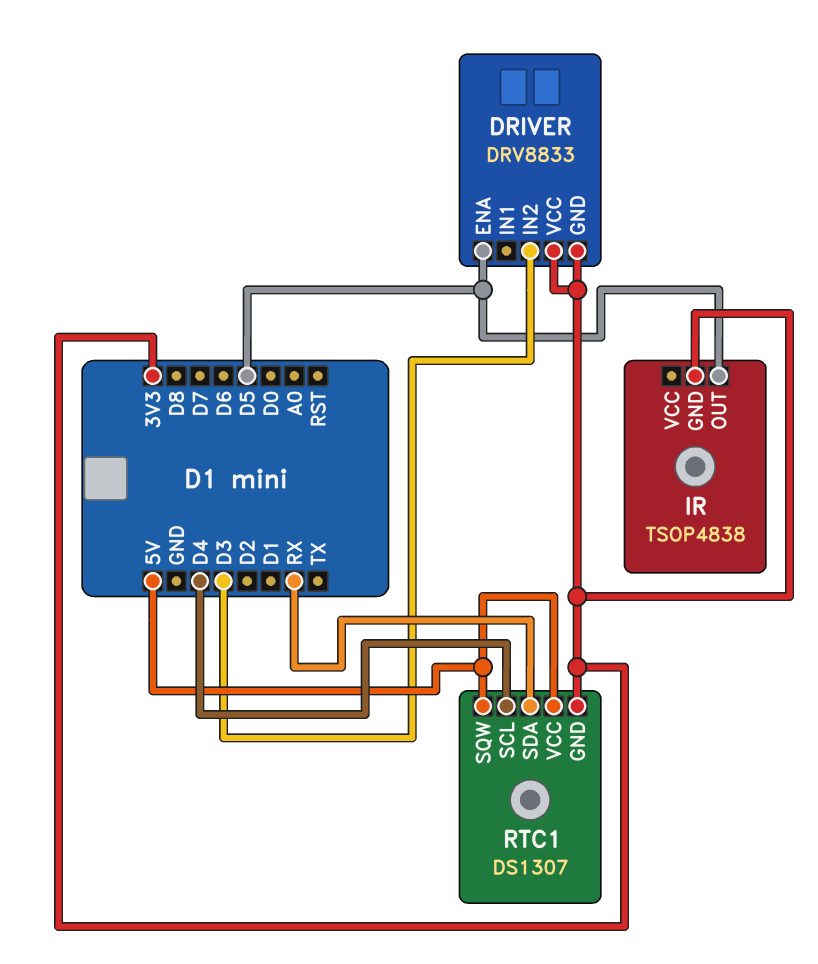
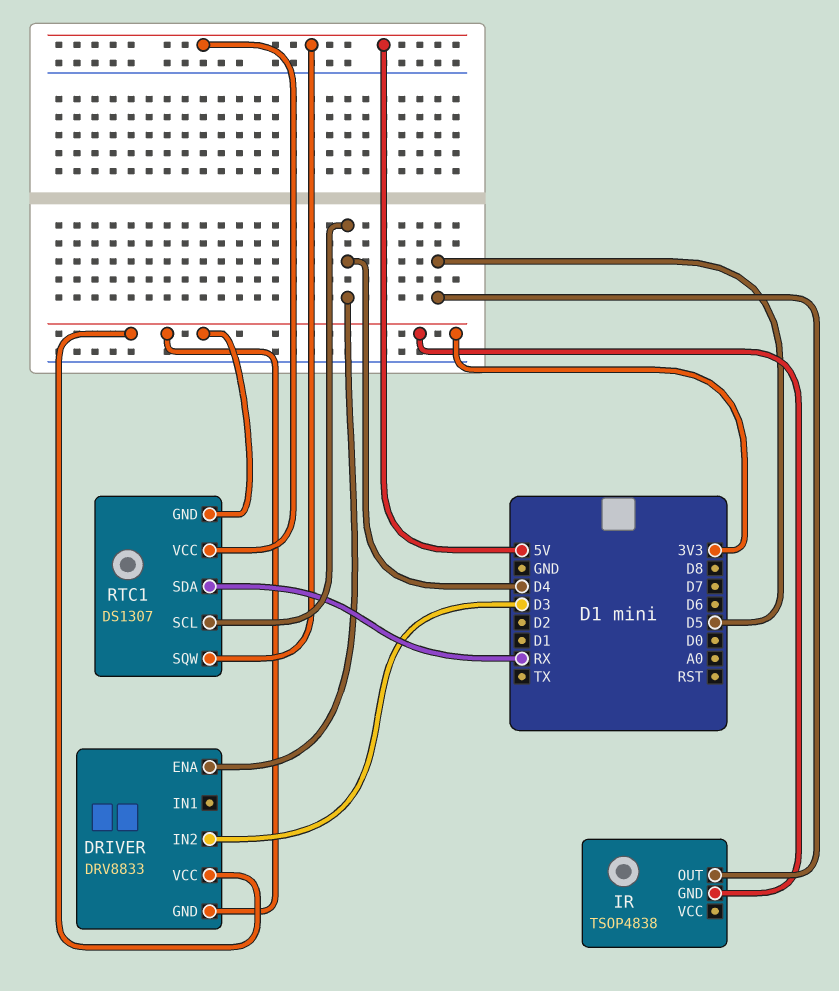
DRIVER pin ENA: D5 -> D4

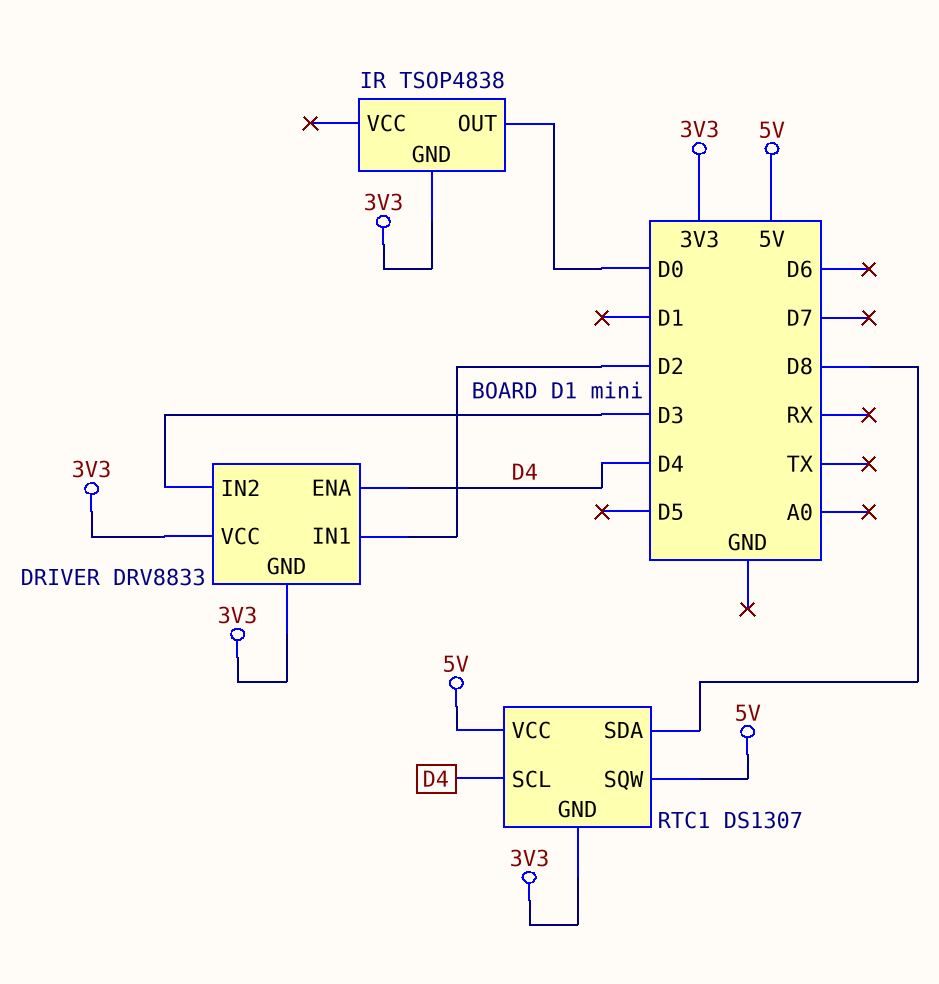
DRIVER pin IN1: none -> D2
IR pin OUT: D5 -> D0
RTC1 pin SDA: RX -> D8

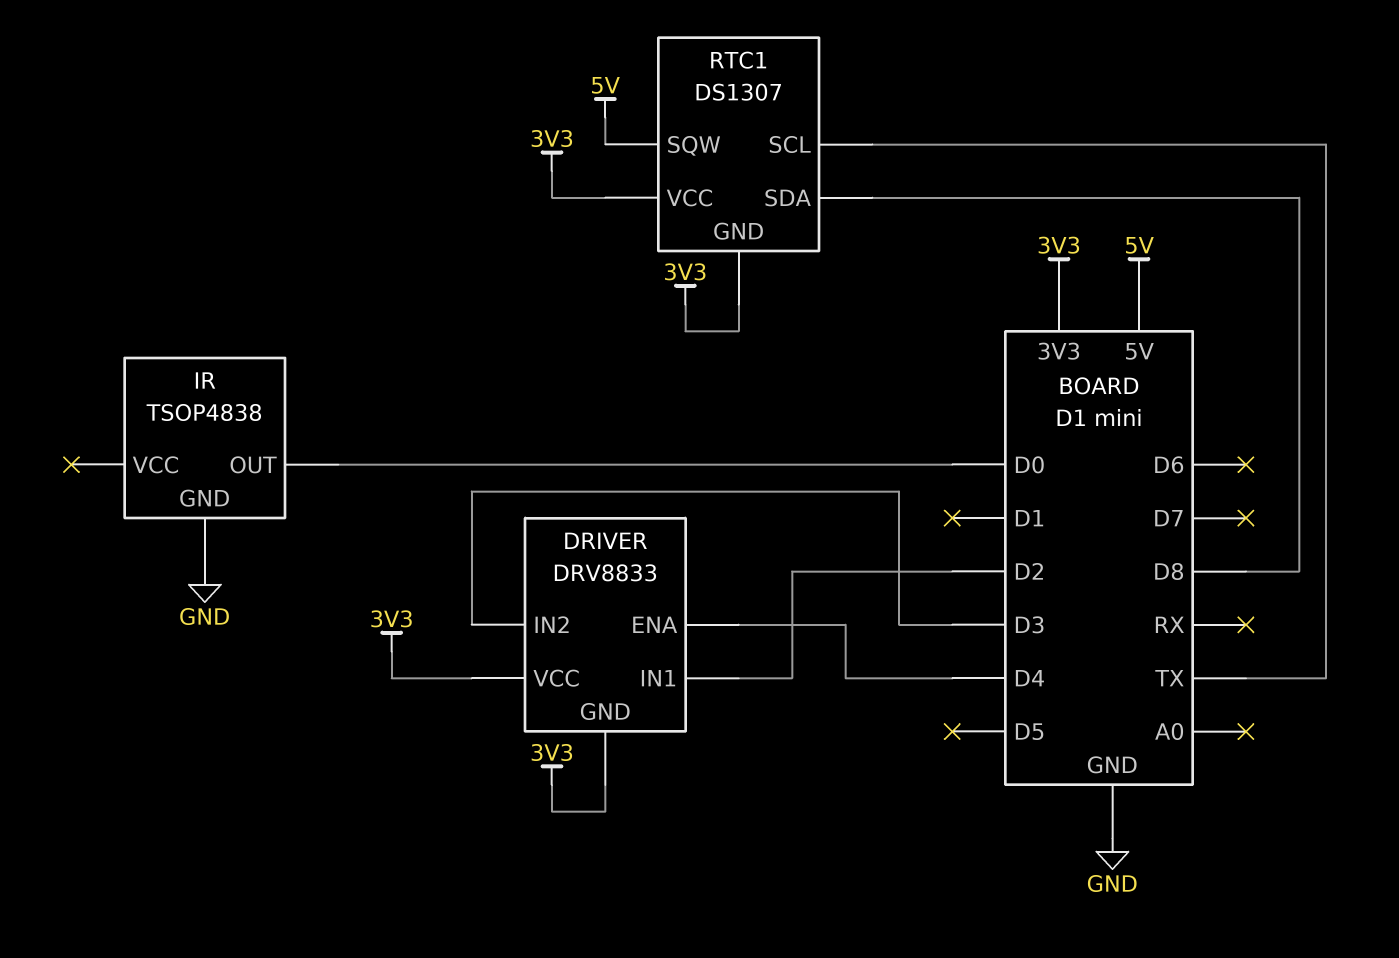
IR pin GND: 3V3 -> GND
RTC1 pin SCL: D4 -> TX
RTC1 pin VCC: 5V -> 3V3

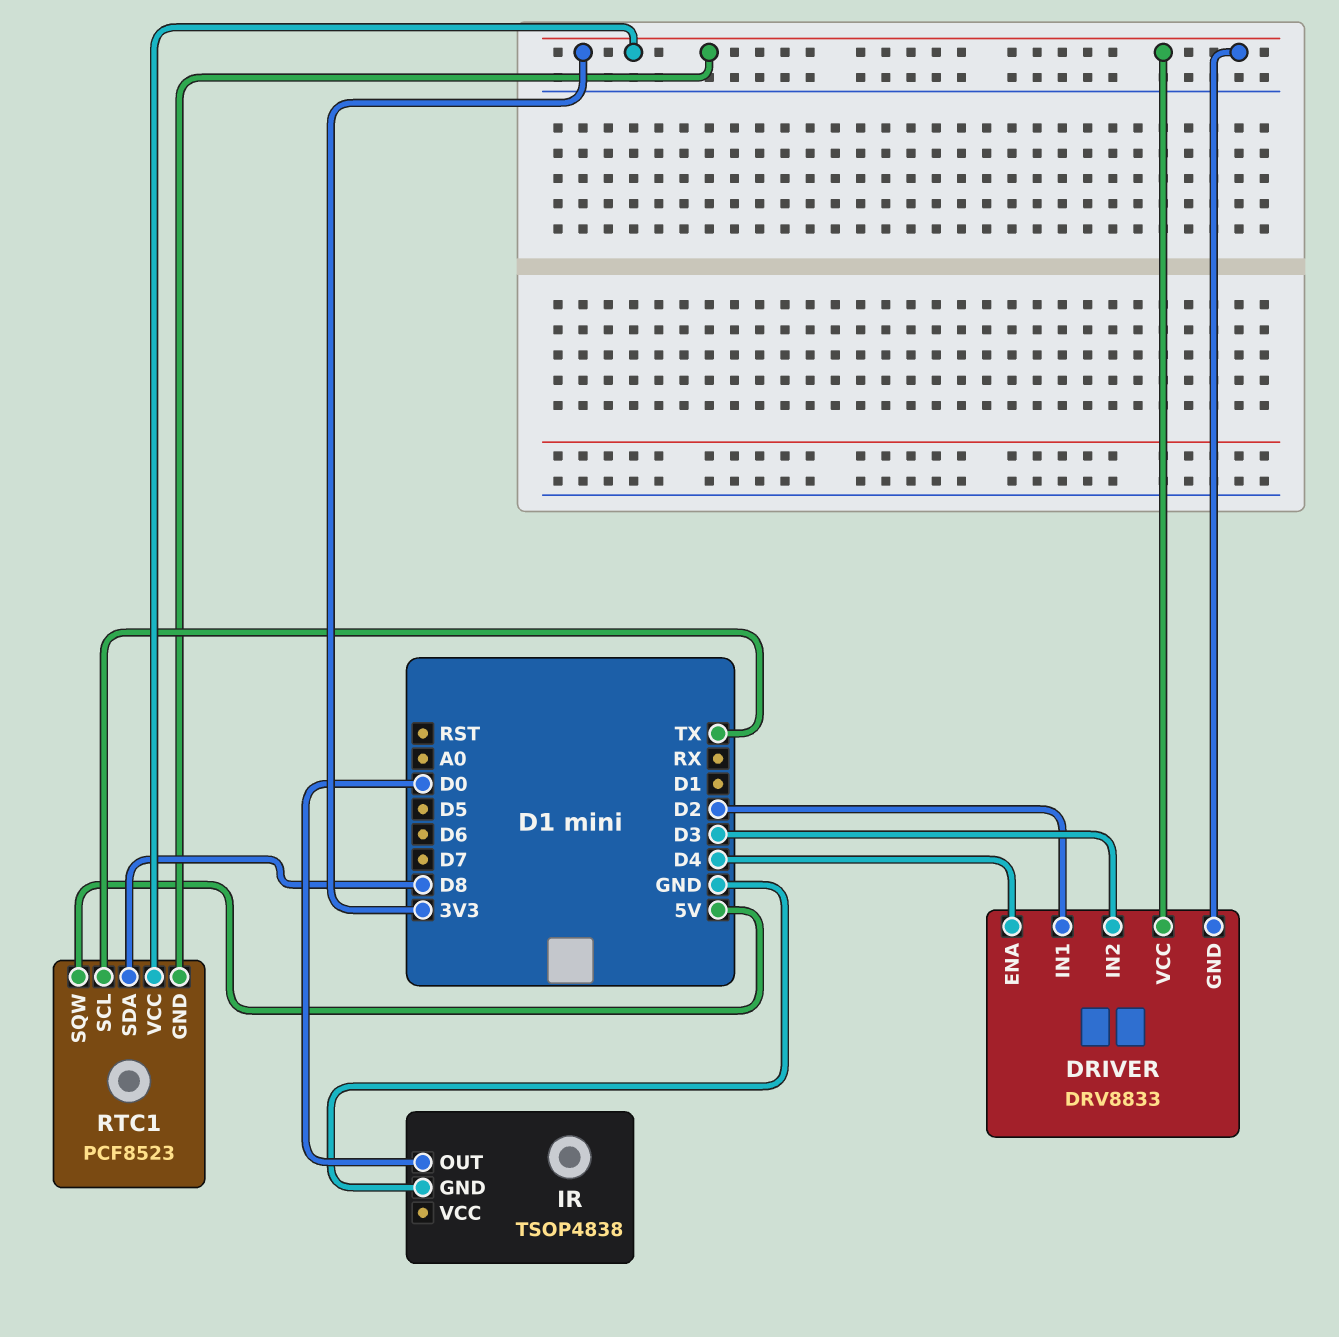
RTC1: DS1307 -> PCF8523

